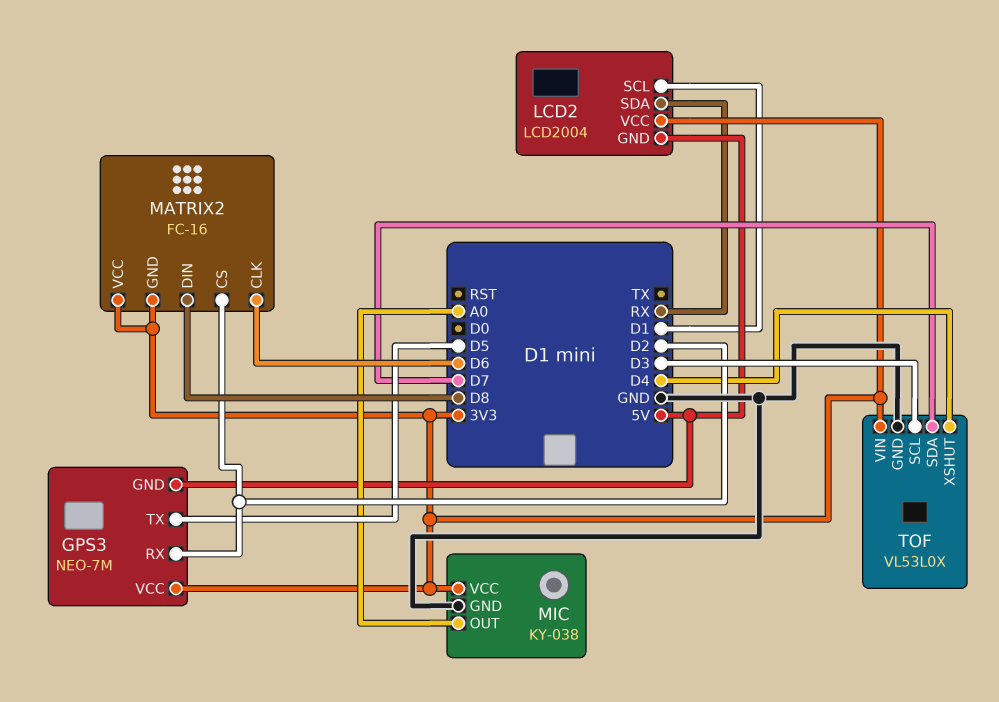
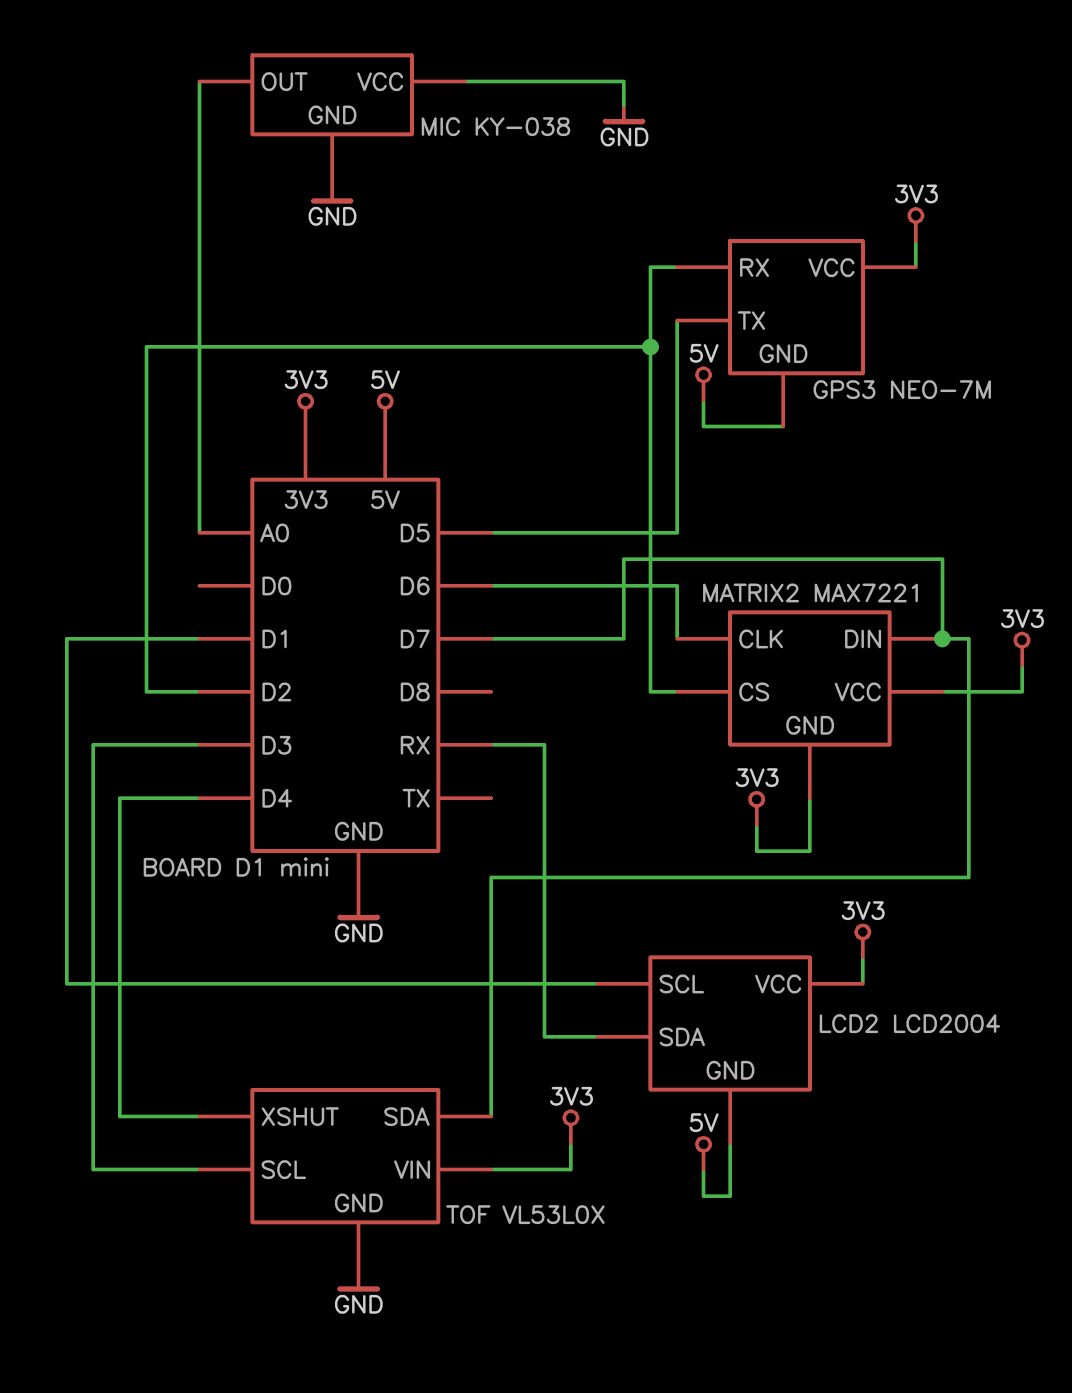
MATRIX2: FC-16 -> MAX7221
MATRIX2 pin DIN: D8 -> D7
MIC pin VCC: 3V3 -> GND

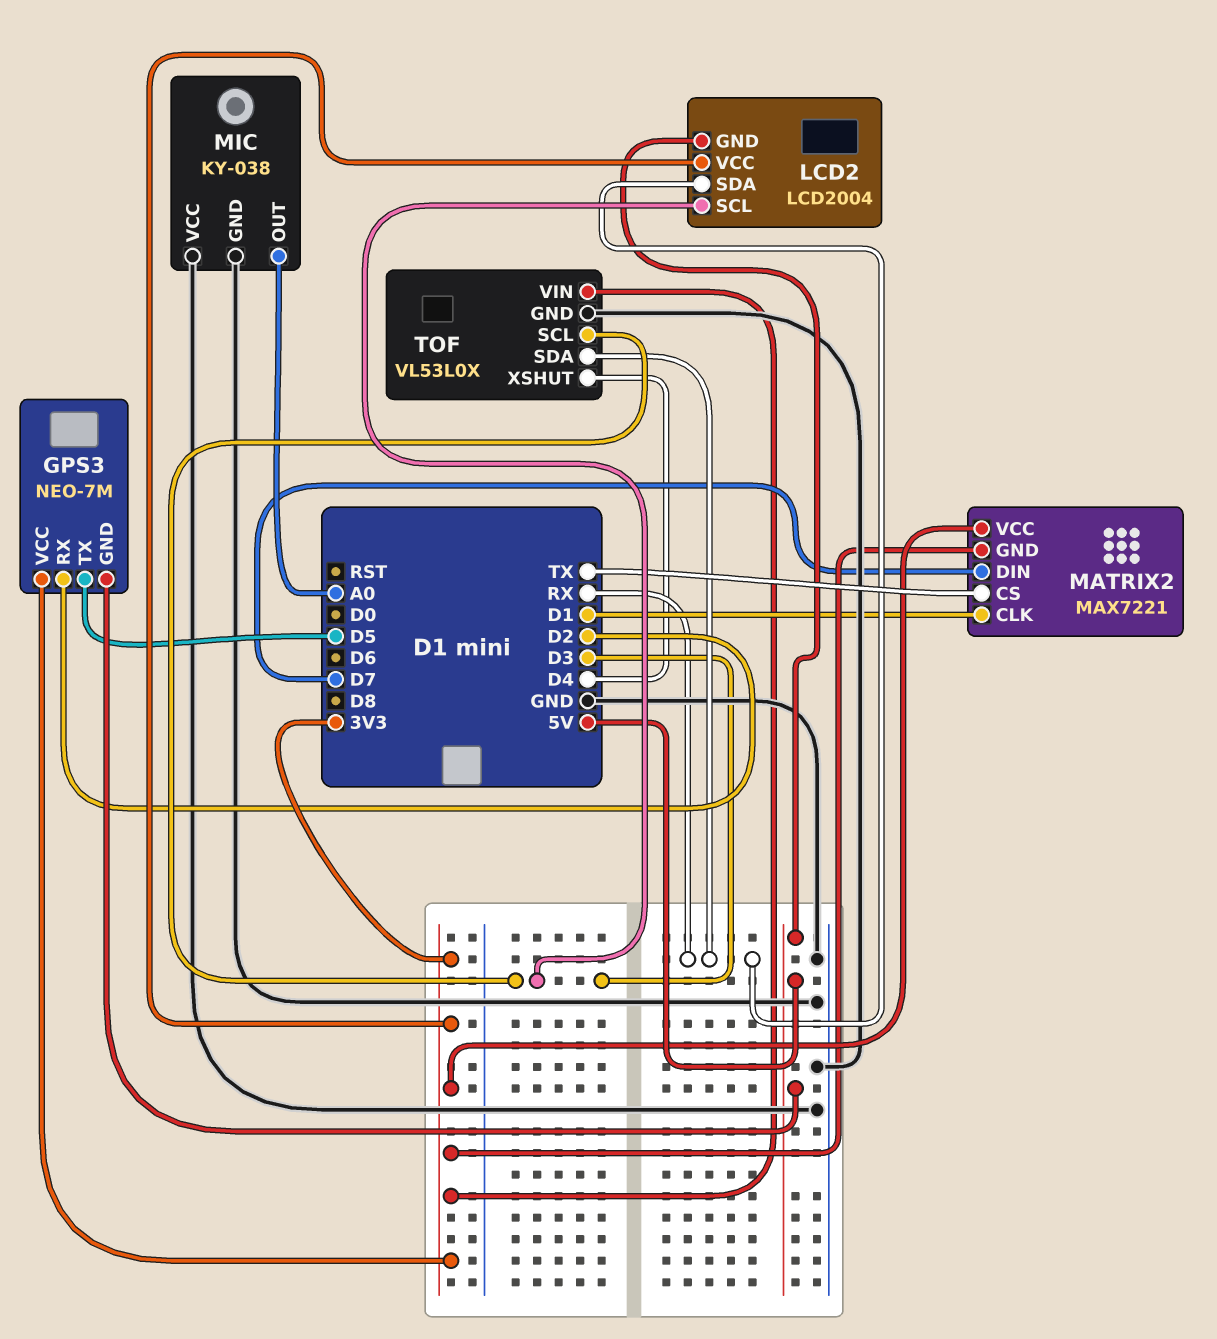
LCD2 pin SCL: D1 -> D3
MATRIX2 pin CLK: D6 -> D1
MATRIX2 pin CS: D2 -> TX
TOF pin SDA: D7 -> RX

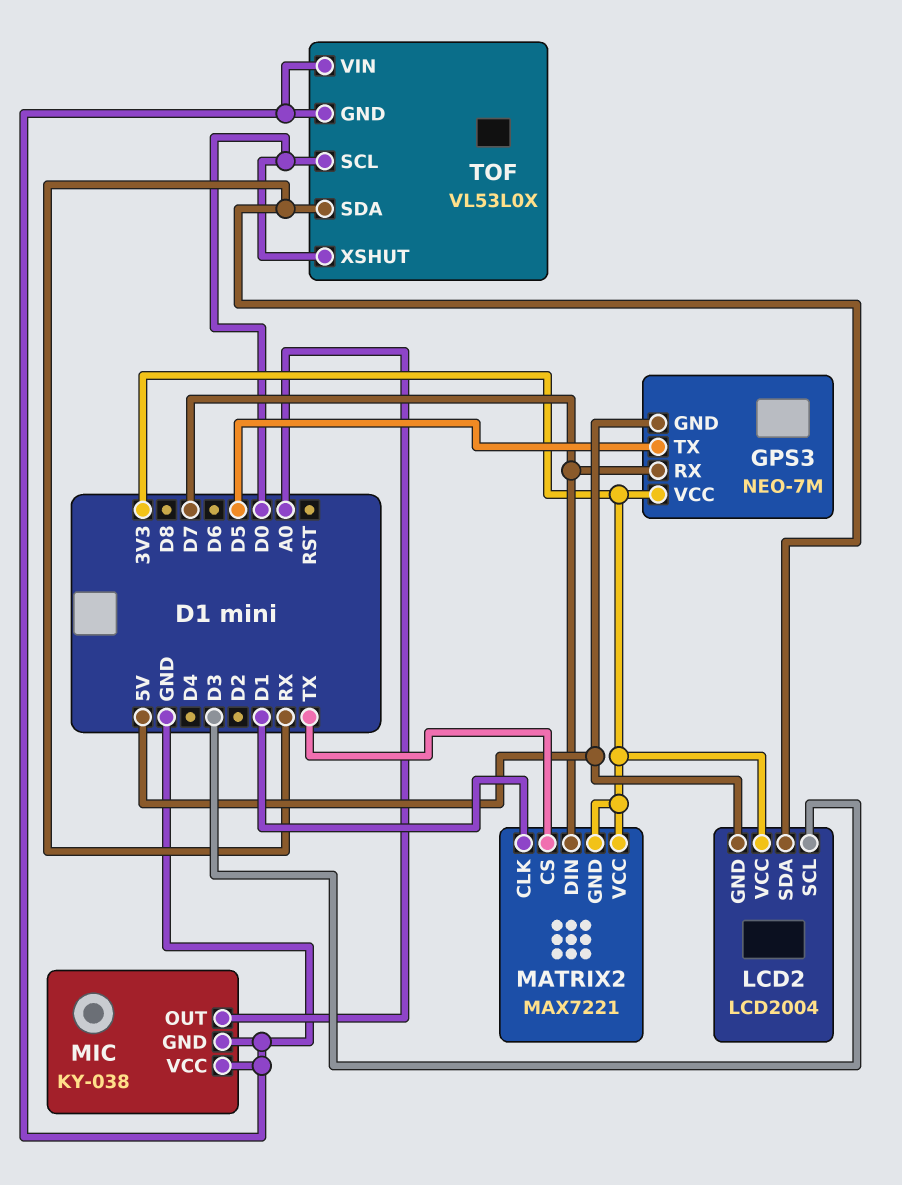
GPS3 pin RX: D2 -> D7
TOF pin SCL: D3 -> D0
TOF pin VIN: 3V3 -> GND
TOF pin XSHUT: D4 -> D0

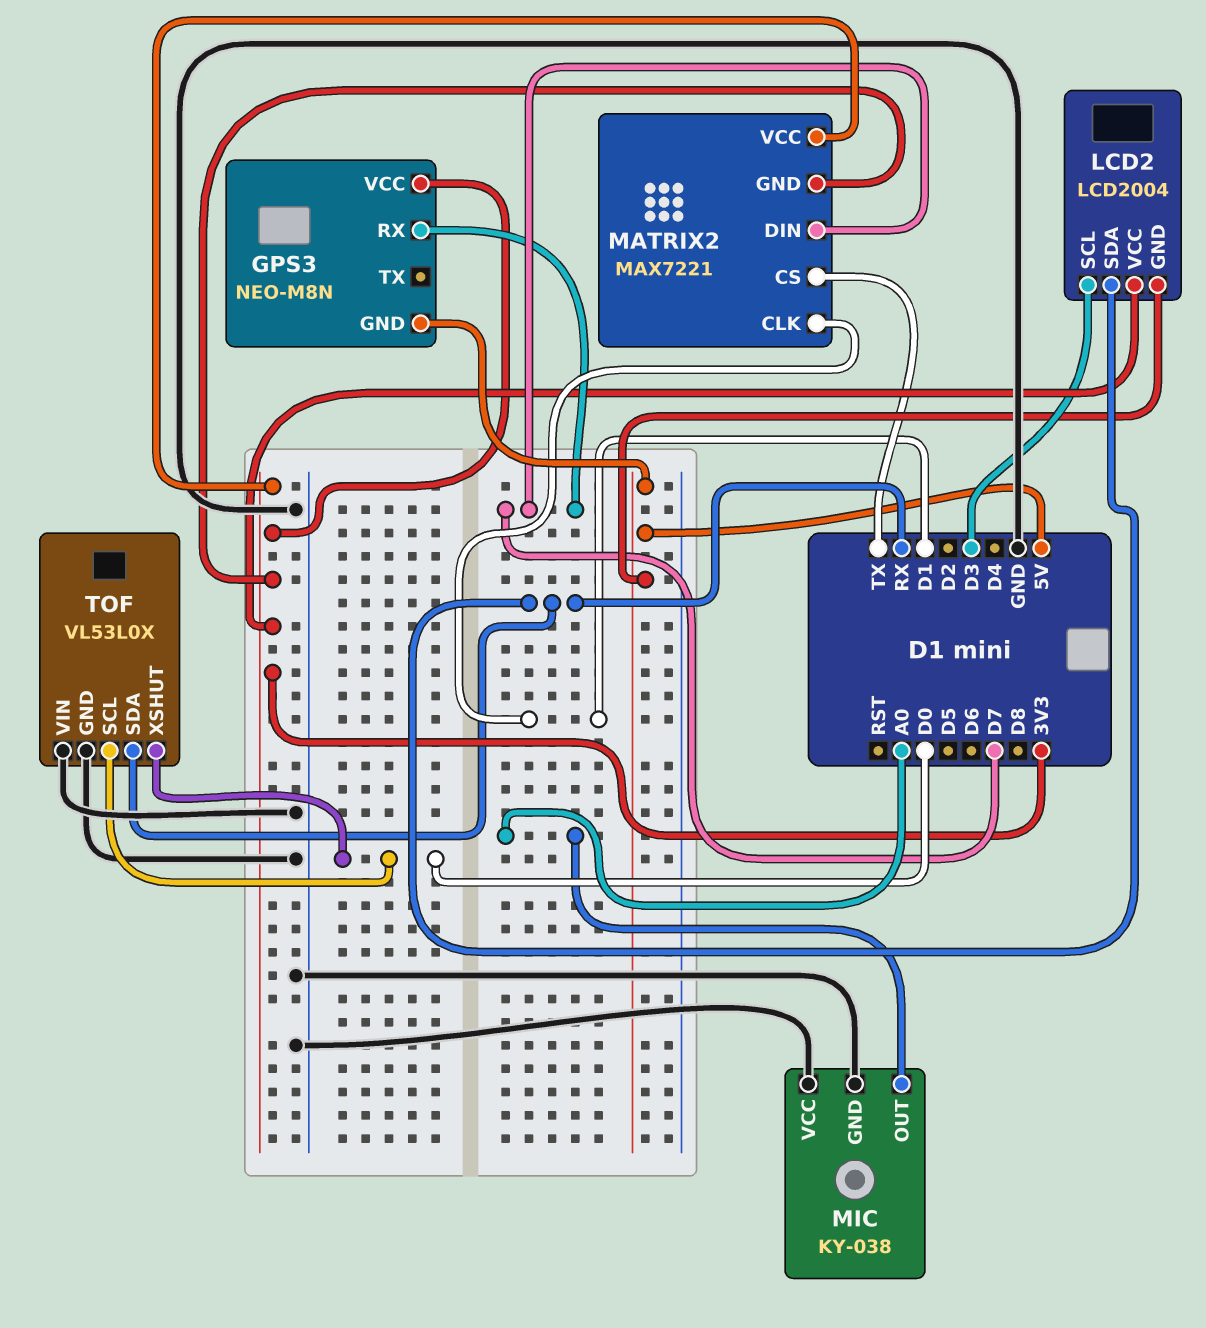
GPS3: NEO-7M -> NEO-M8N
GPS3 pin TX: D5 -> none

